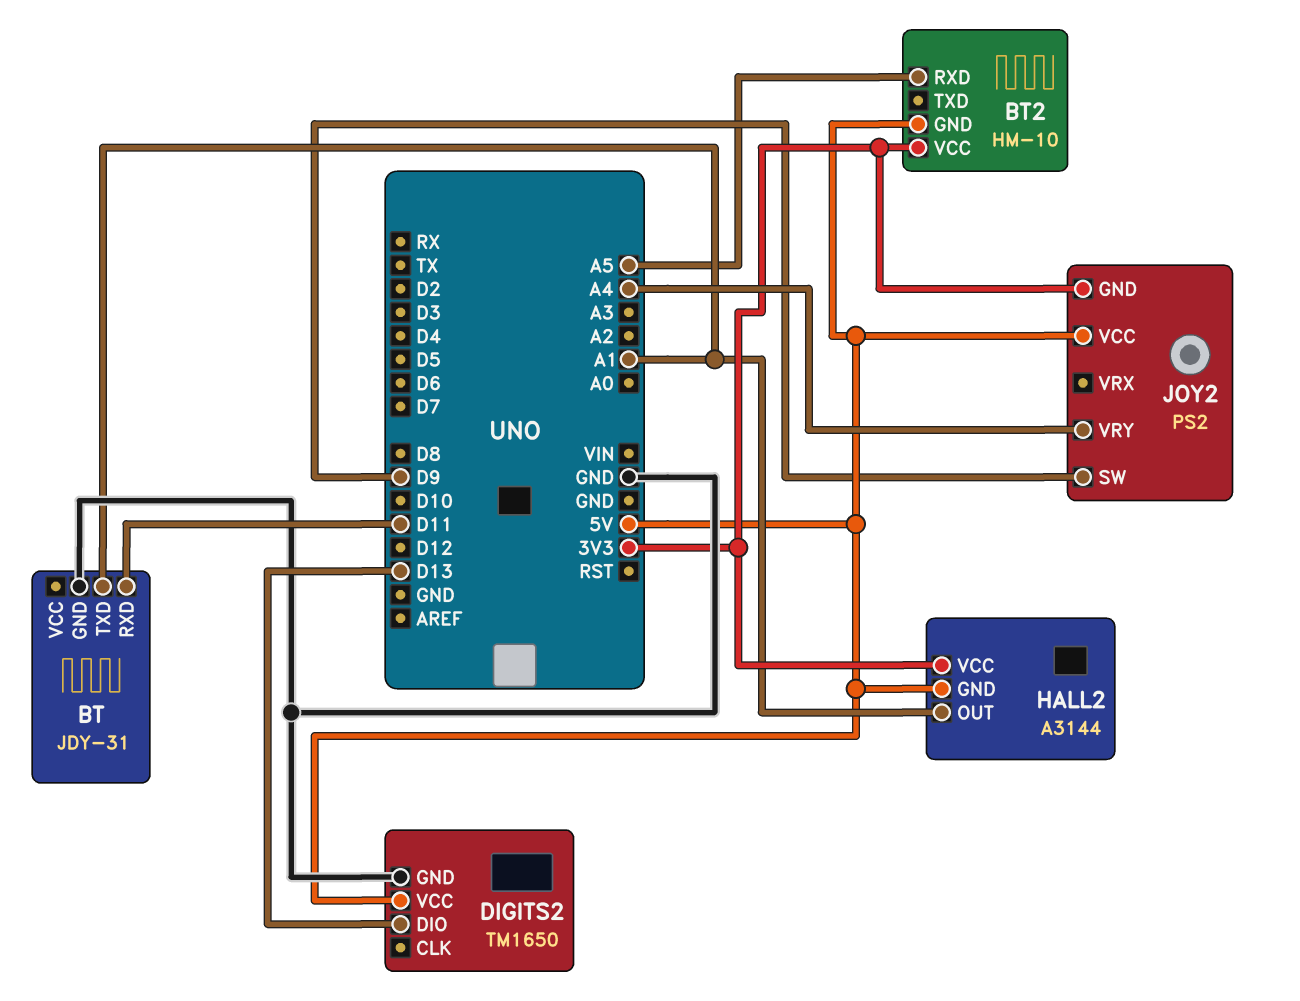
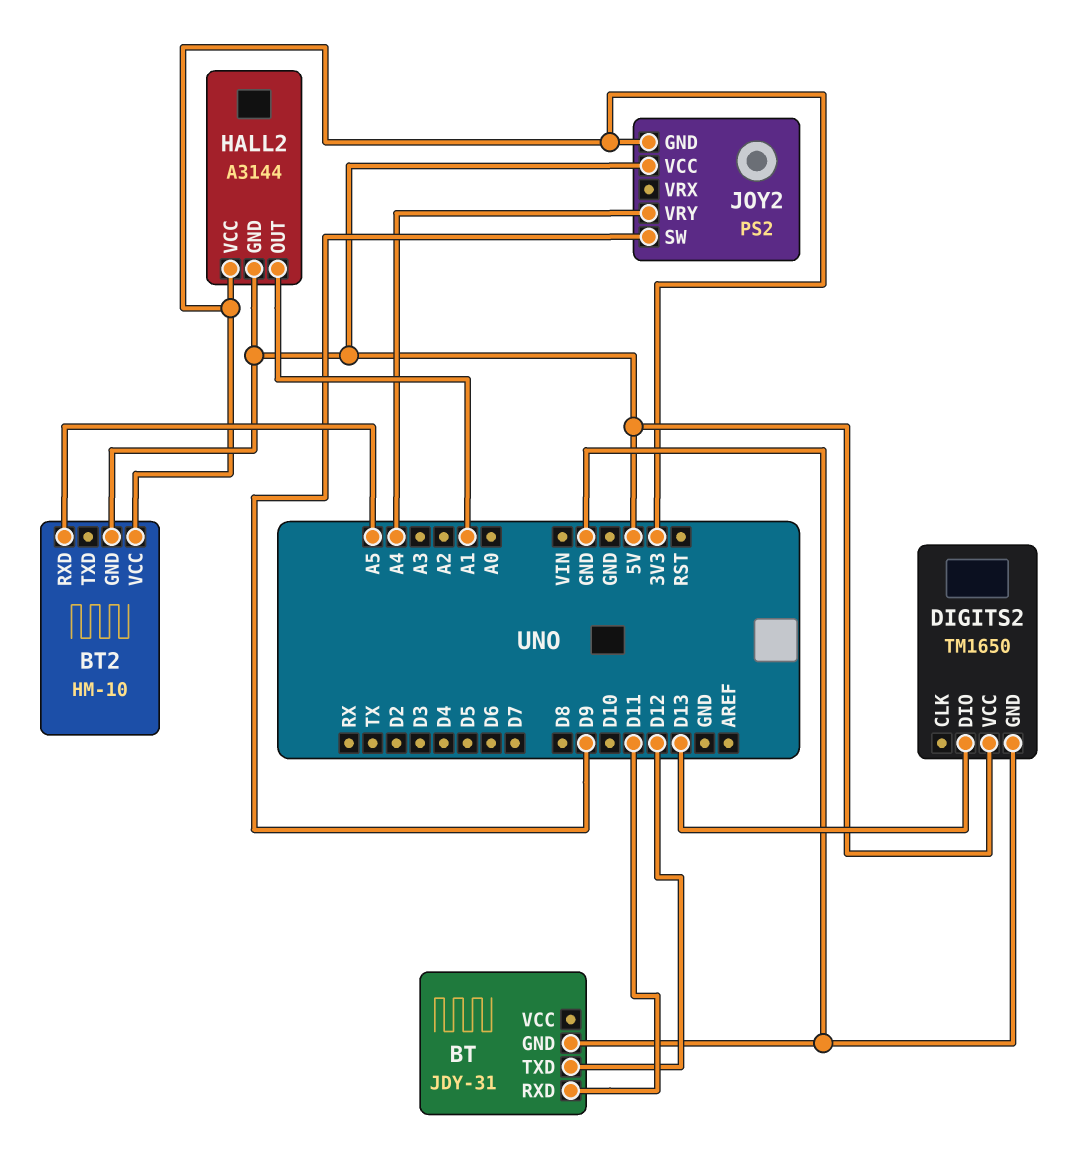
BT pin TXD: A1 -> D12

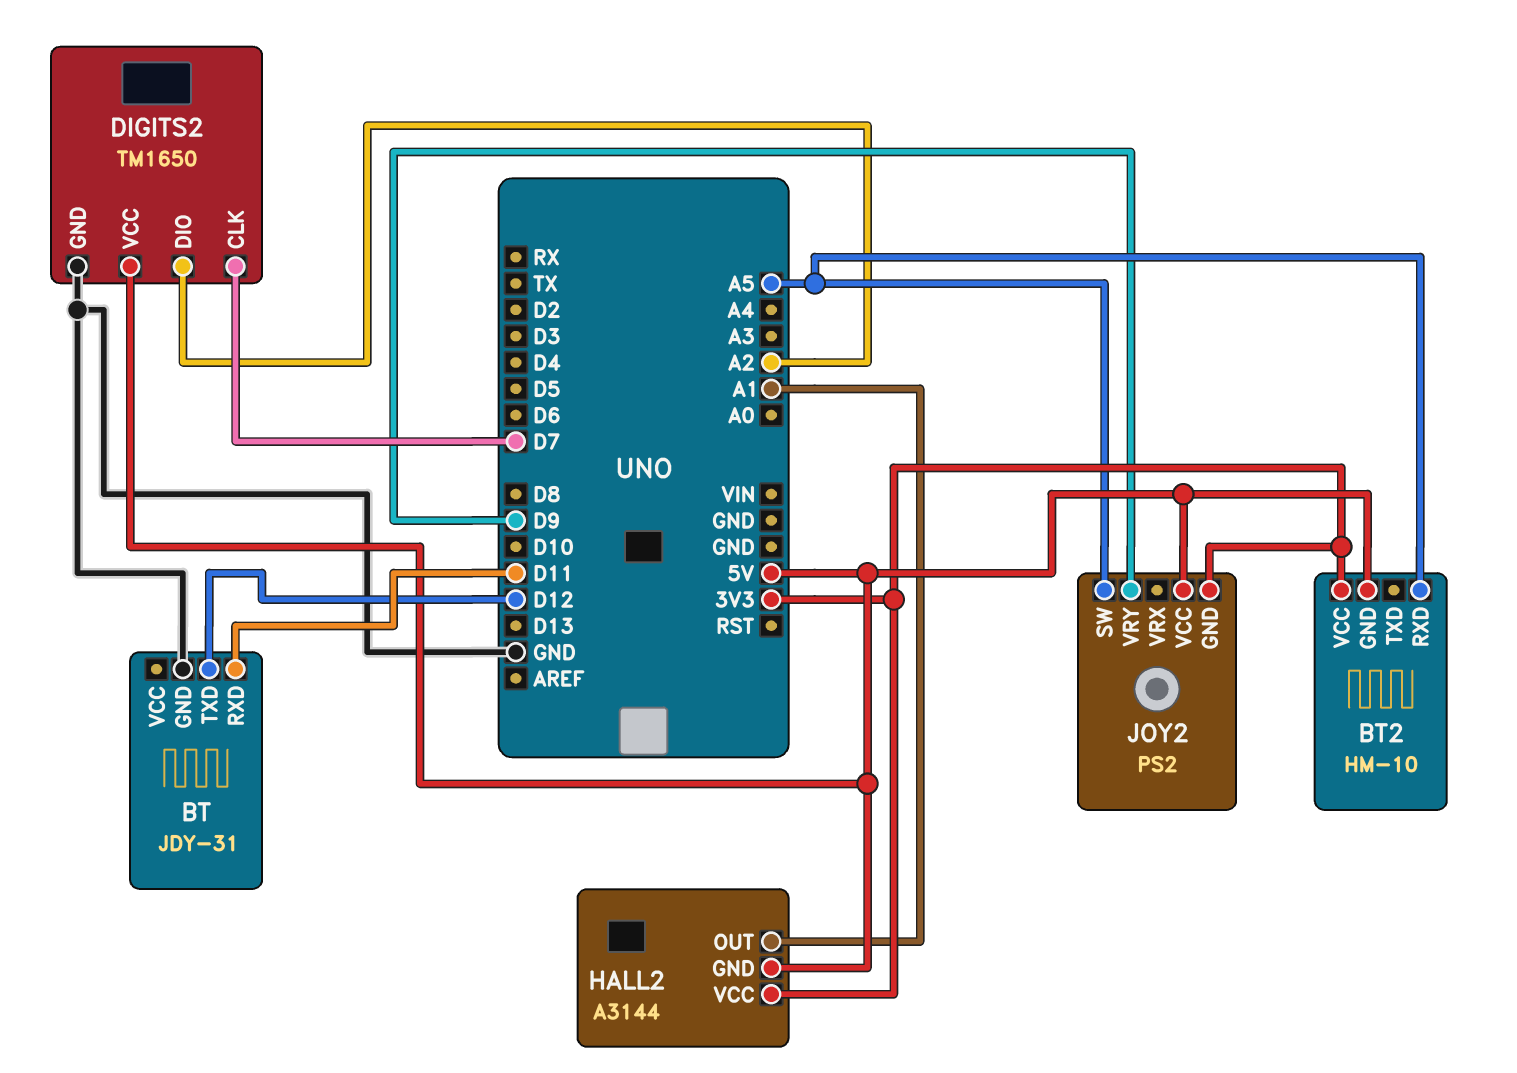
DIGITS2 pin CLK: none -> D7
DIGITS2 pin DIO: D13 -> A2
JOY2 pin SW: D9 -> A5
JOY2 pin VRY: A4 -> D9

